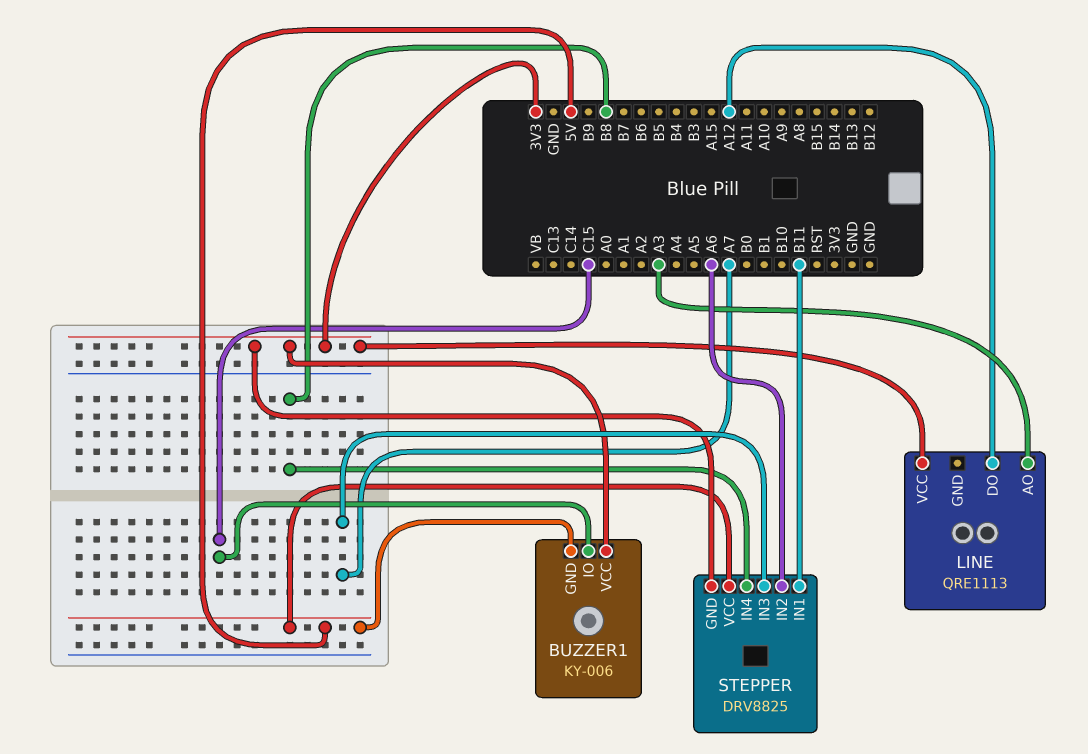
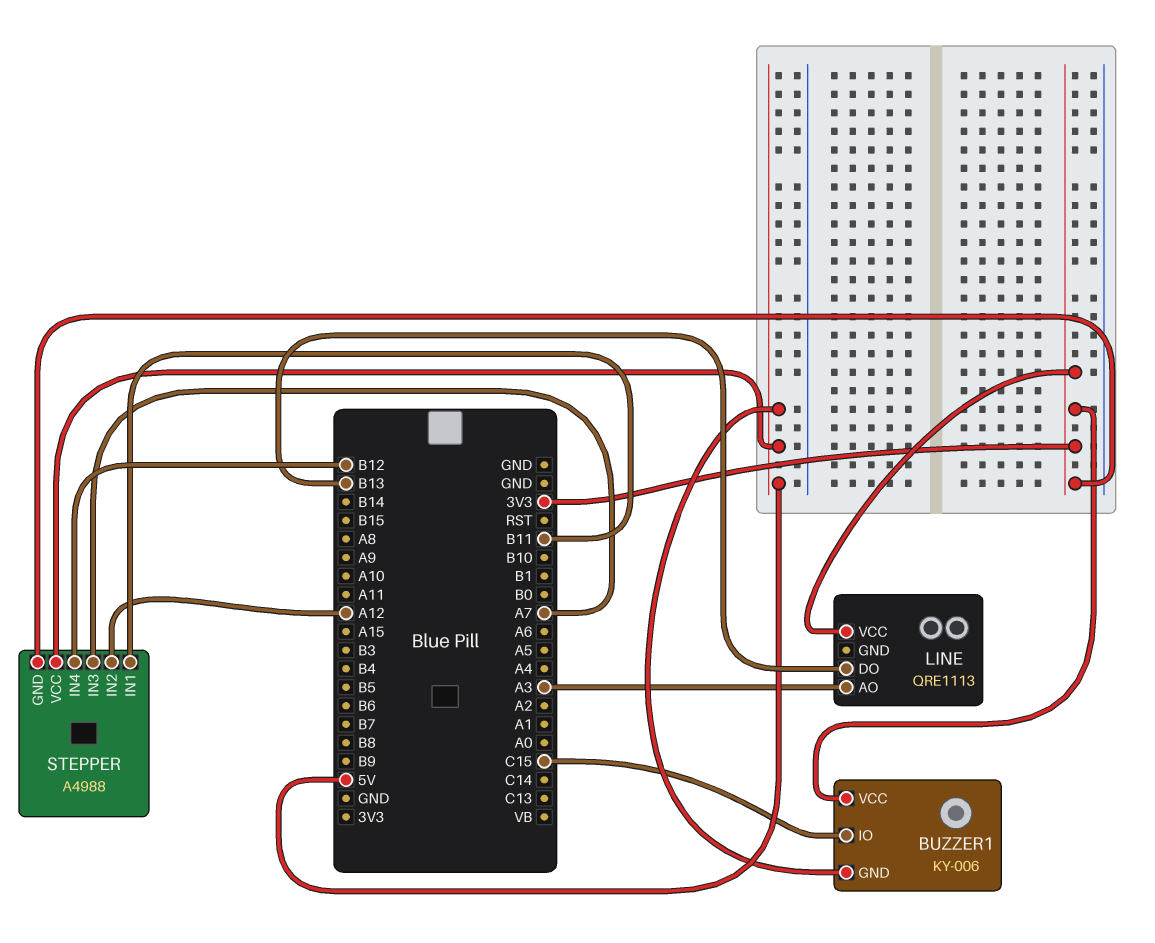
LINE pin DO: A12 -> B13
STEPPER: DRV8825 -> A4988
STEPPER pin IN2: A6 -> A12
STEPPER pin IN4: B8 -> B12

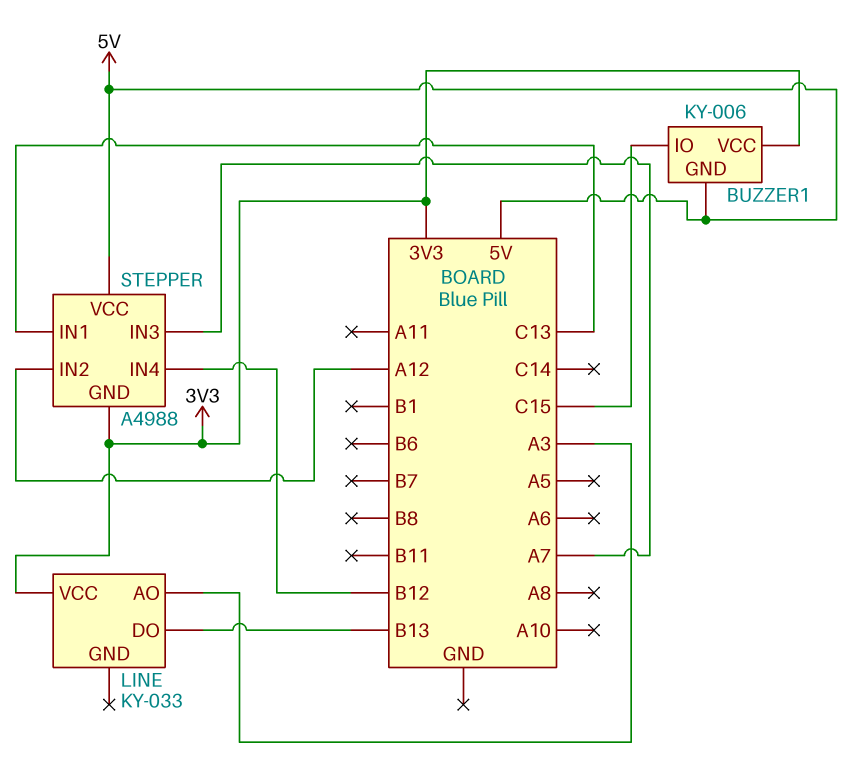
LINE: QRE1113 -> KY-033
STEPPER pin IN1: B11 -> C13

